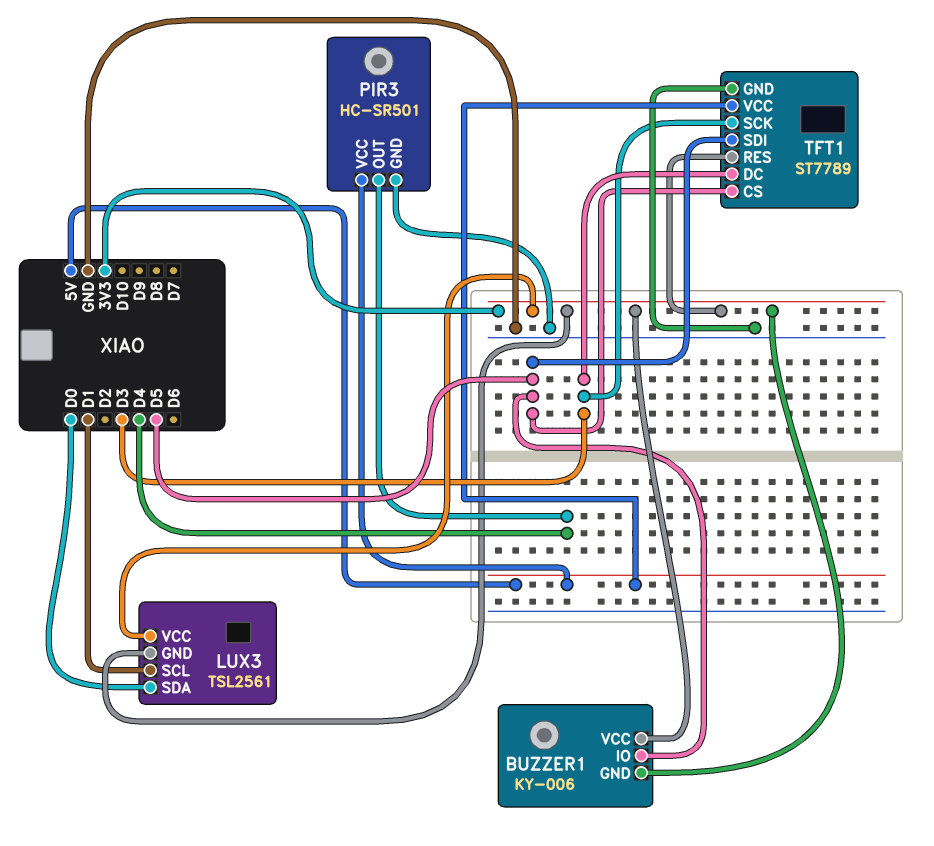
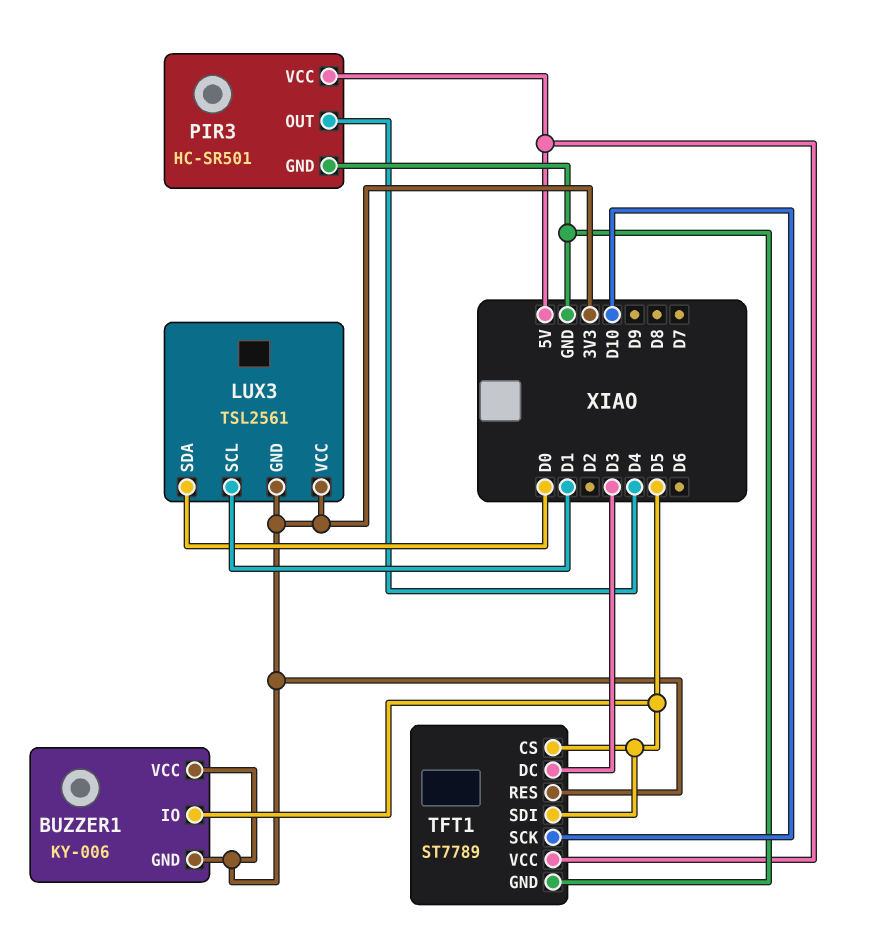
TFT1 pin SCK: D3 -> D10

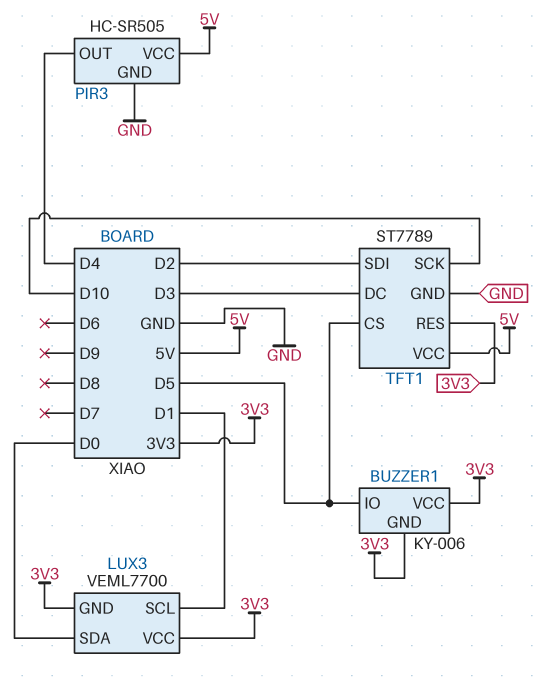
LUX3: TSL2561 -> VEML7700
PIR3: HC-SR501 -> HC-SR505
TFT1 pin SDI: D5 -> D2

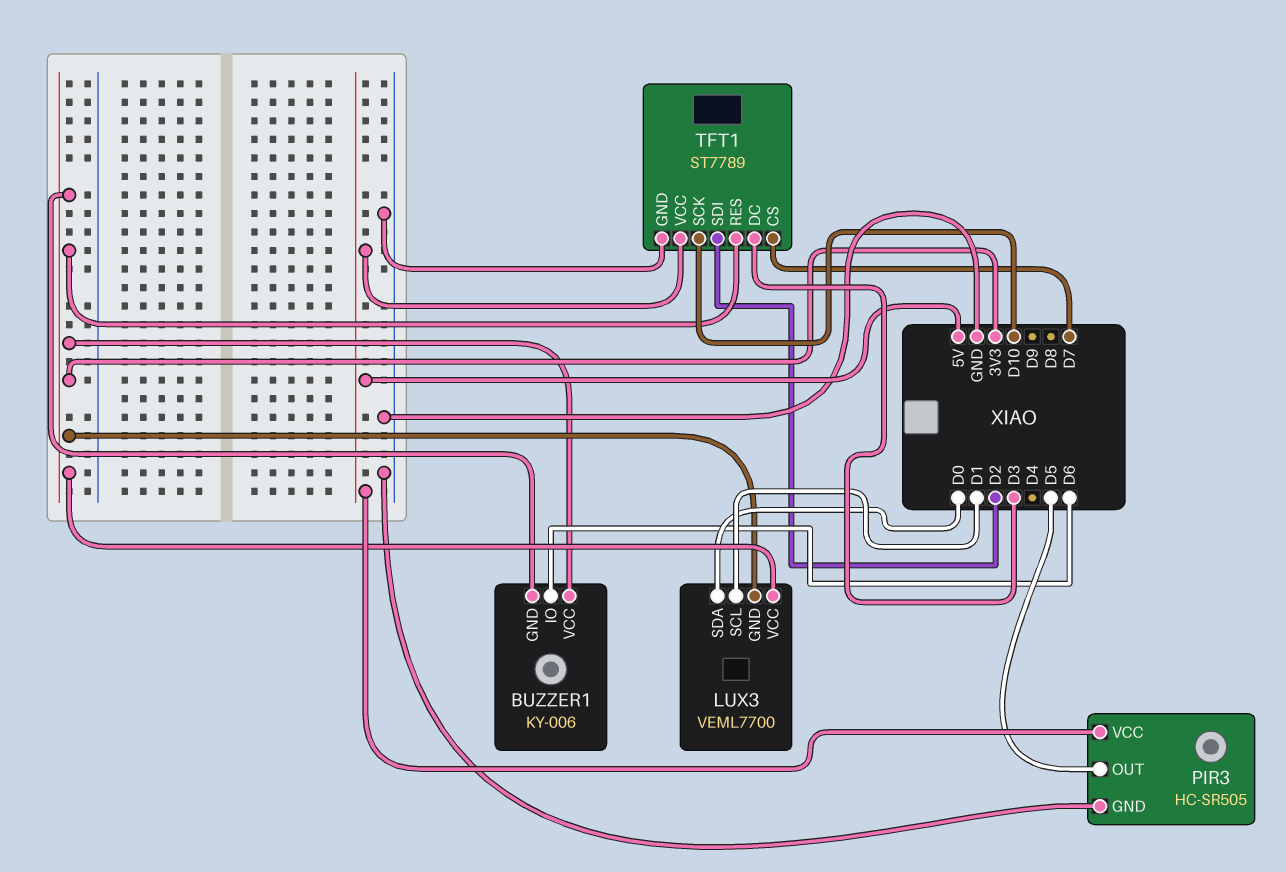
BUZZER1 pin IO: D5 -> D6
PIR3 pin OUT: D4 -> D5
TFT1 pin CS: D5 -> D7

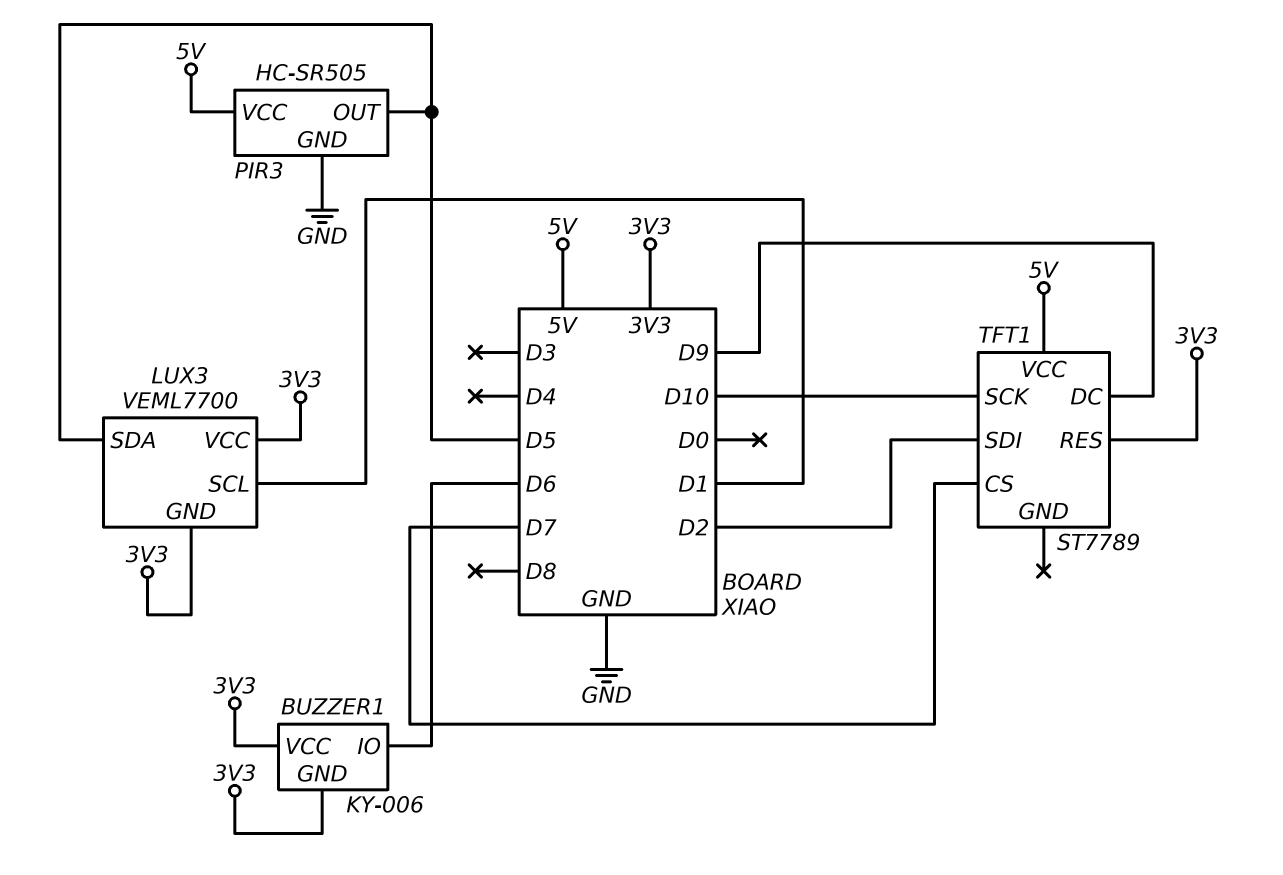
LUX3 pin SDA: D0 -> D5
TFT1 pin DC: D3 -> D9
TFT1 pin GND: GND -> none

